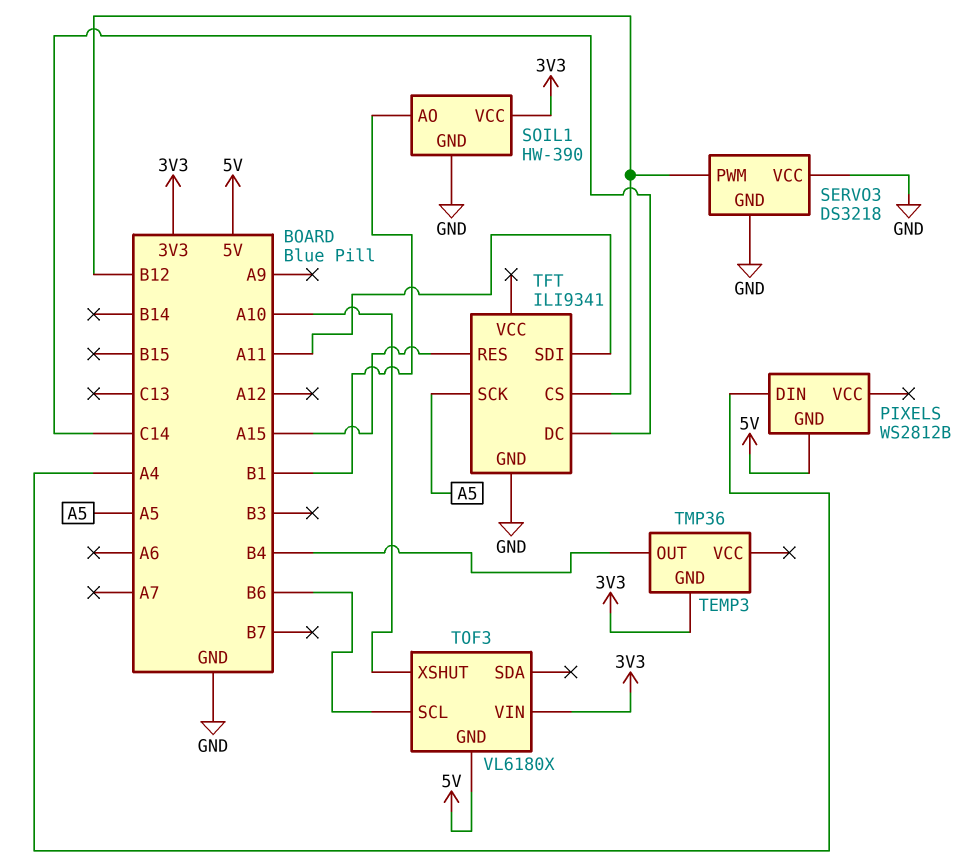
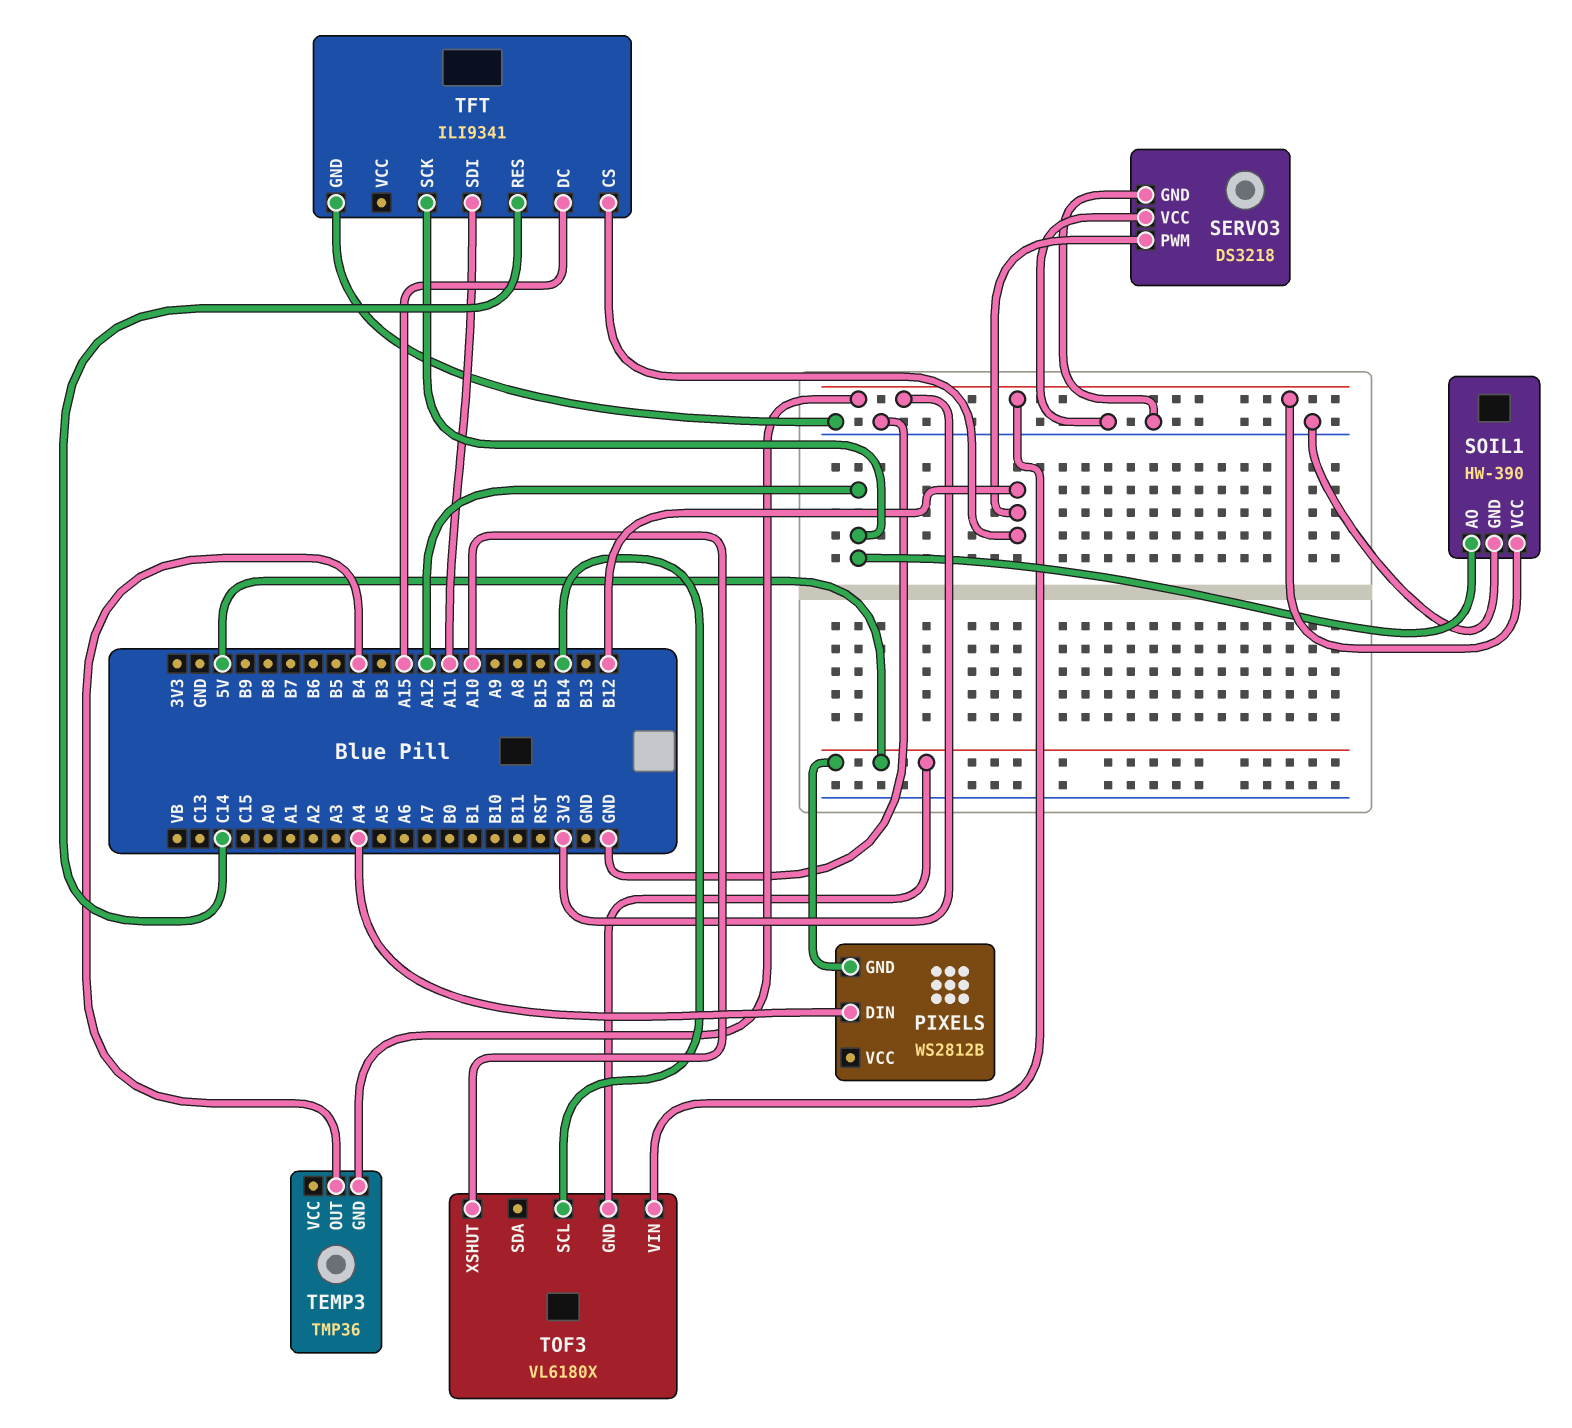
SOIL1 pin AO: B1 -> A12
TFT pin DC: C14 -> A15
TFT pin RES: A15 -> C14
TFT pin SCK: A5 -> A12
TOF3 pin SCL: B6 -> B14

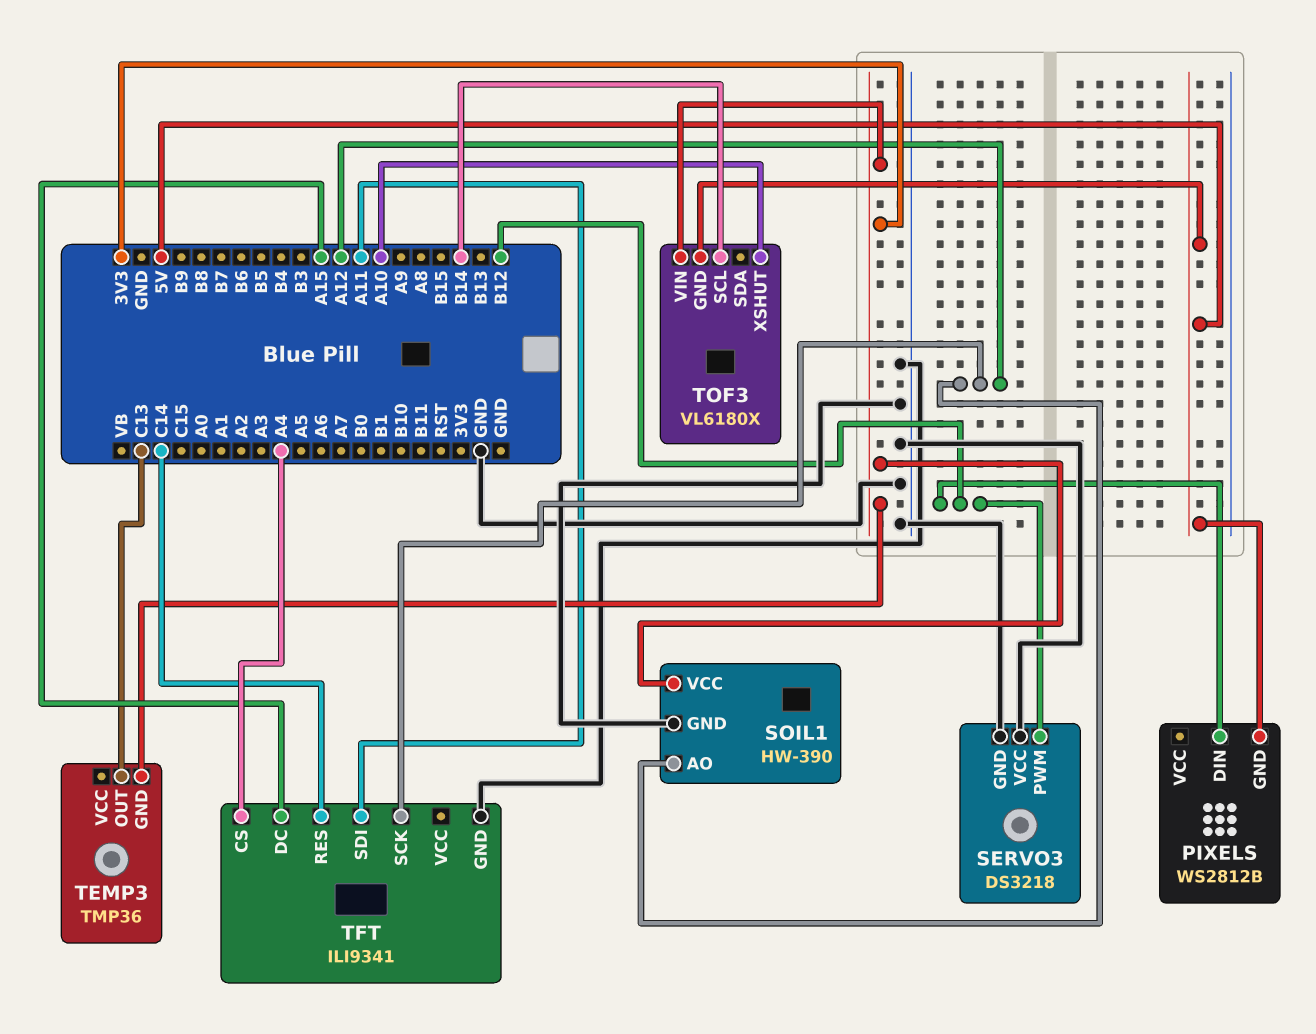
PIXELS pin DIN: A4 -> B12
TEMP3 pin OUT: B4 -> C13
TFT pin CS: B12 -> A4

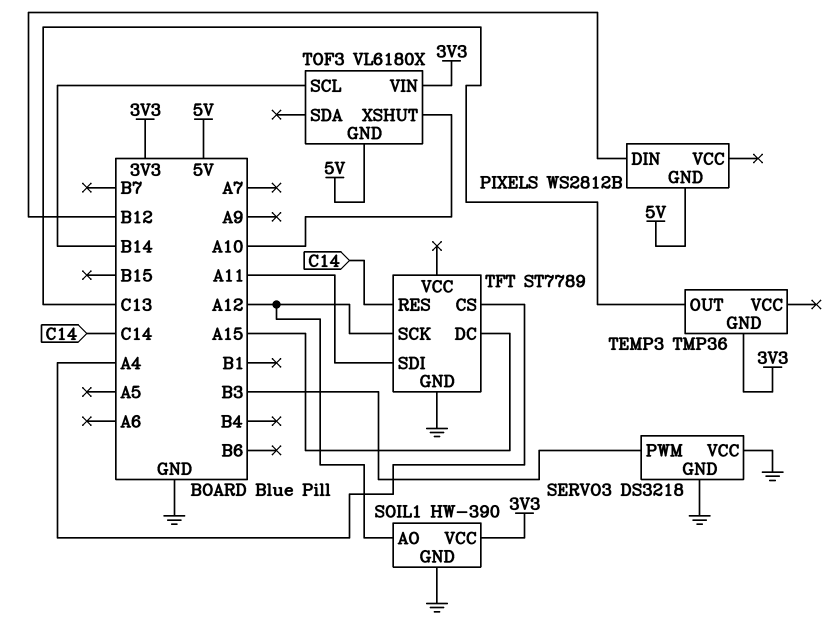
SERVO3 pin PWM: B12 -> B3
TFT: ILI9341 -> ST7789

